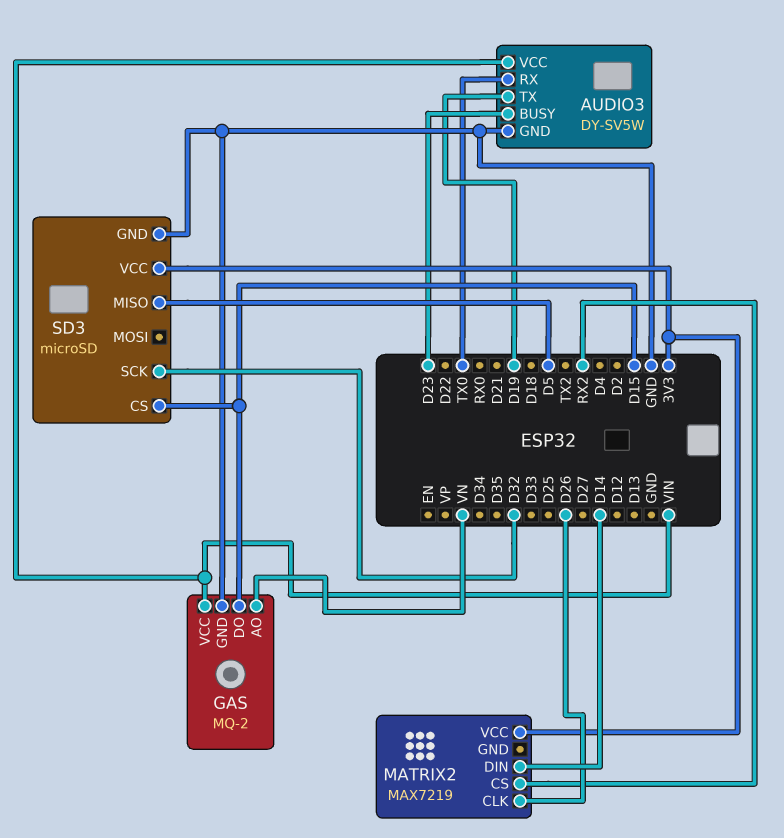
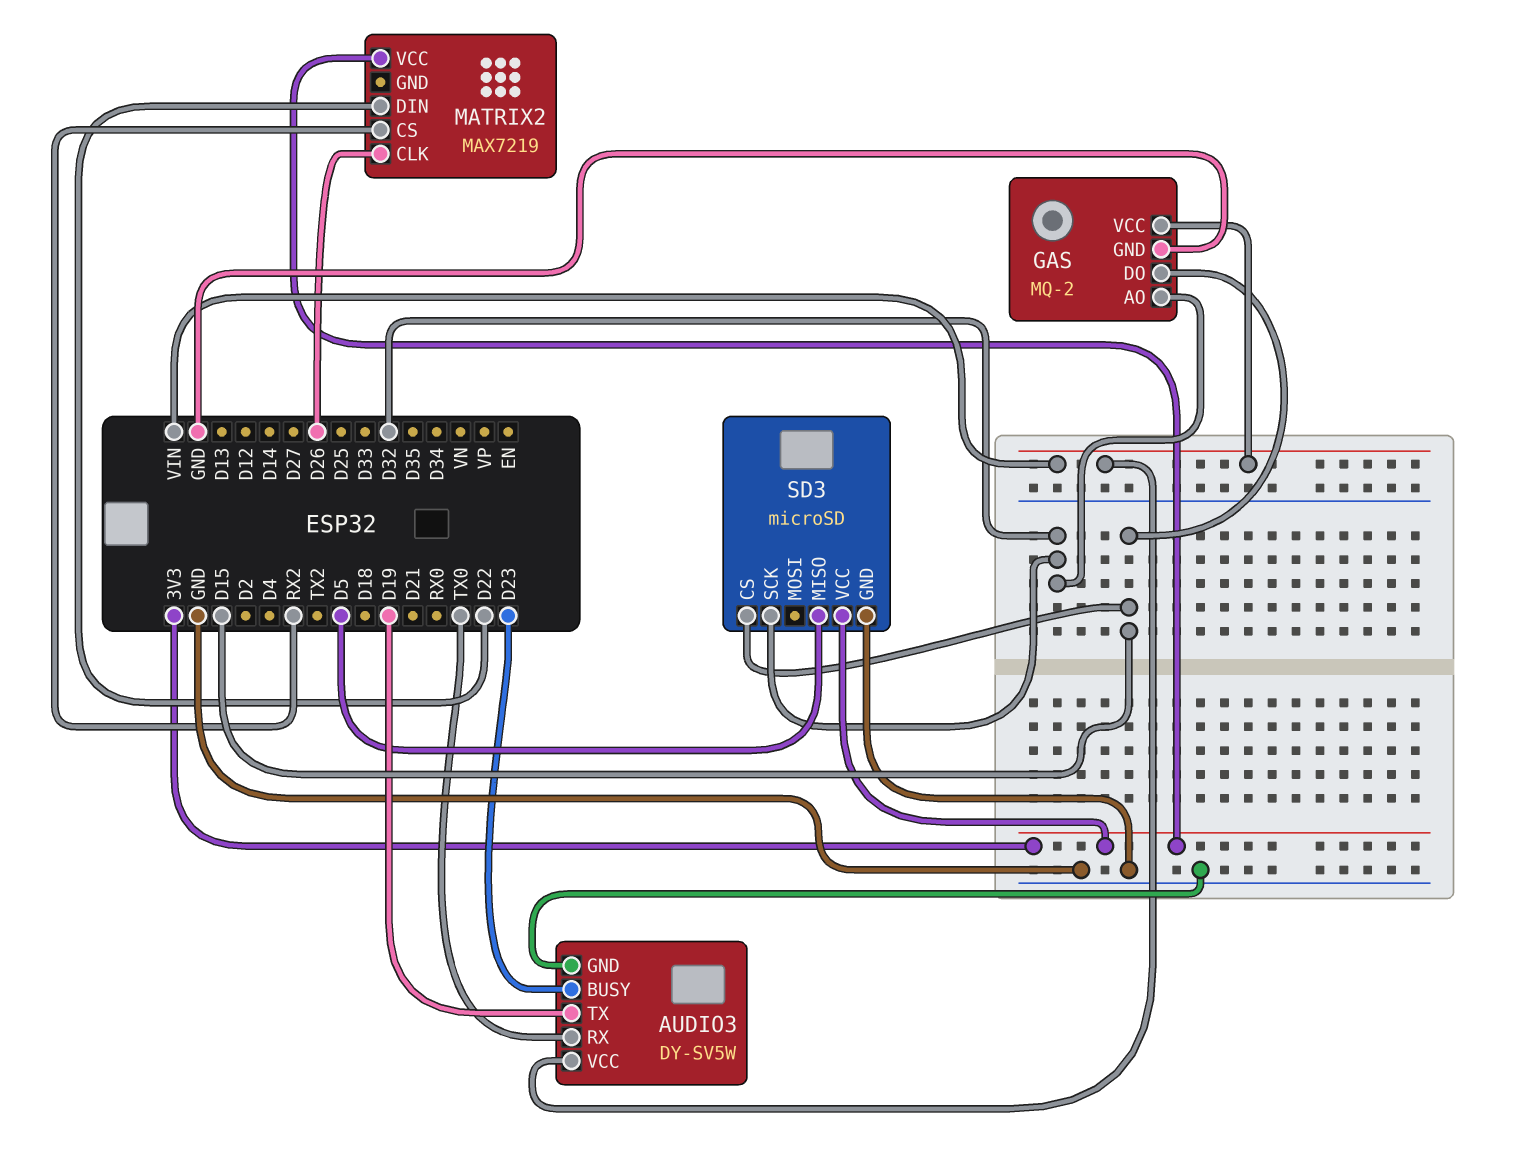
GAS pin AO: VN -> D32
MATRIX2 pin DIN: D14 -> D22

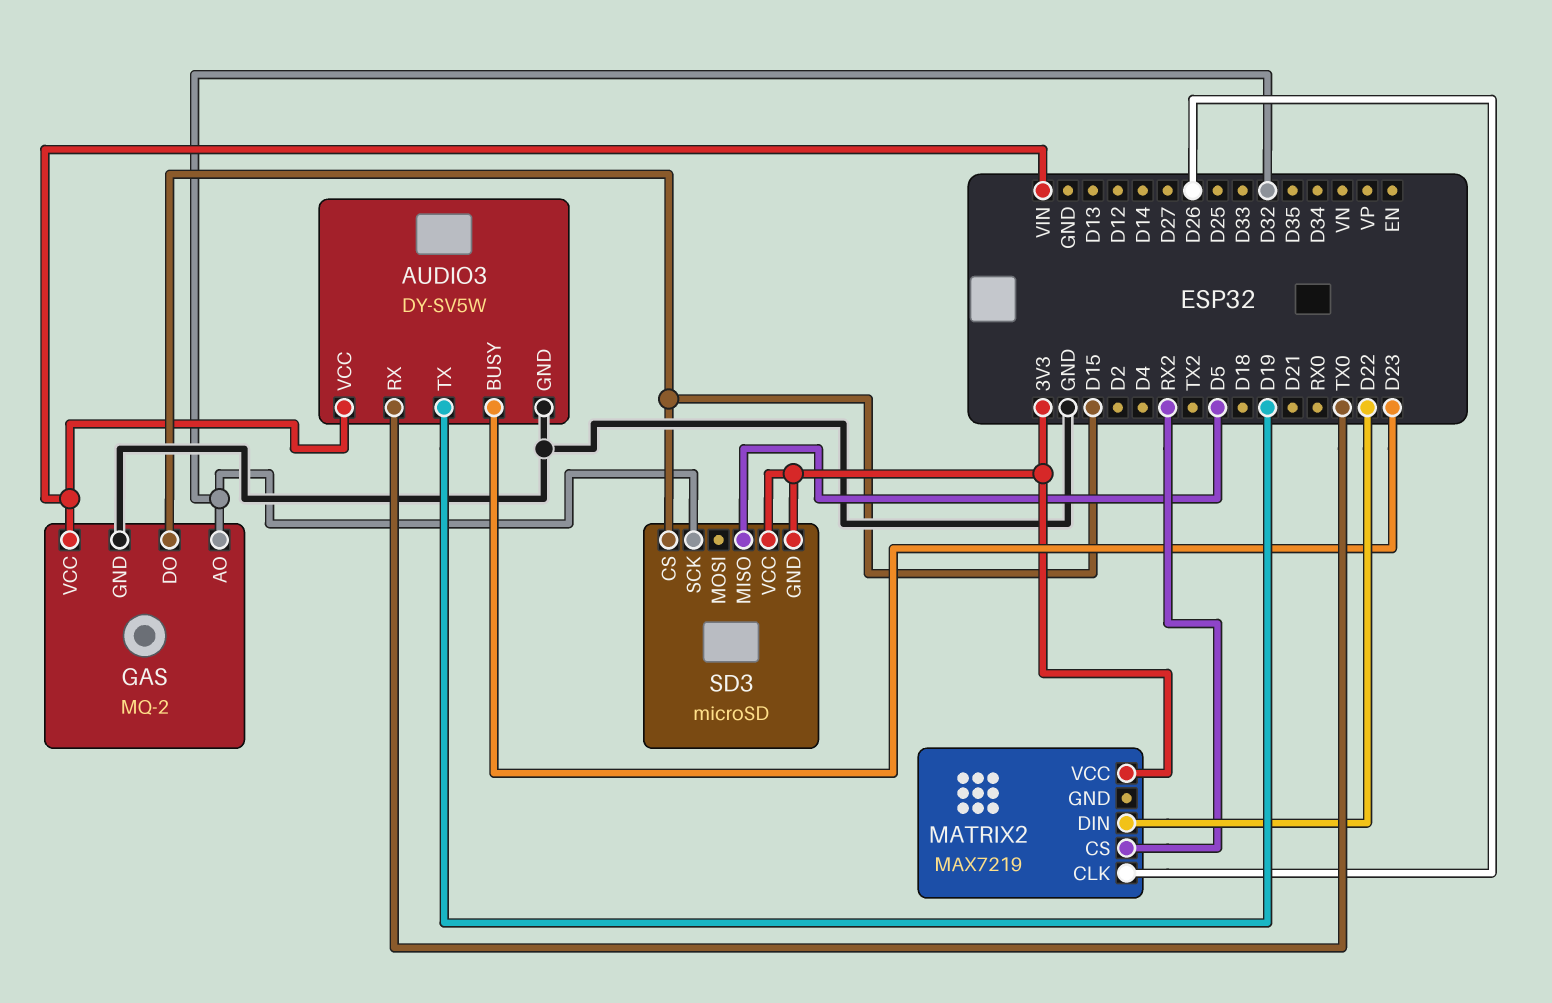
SD3 pin GND: GND -> 3V3

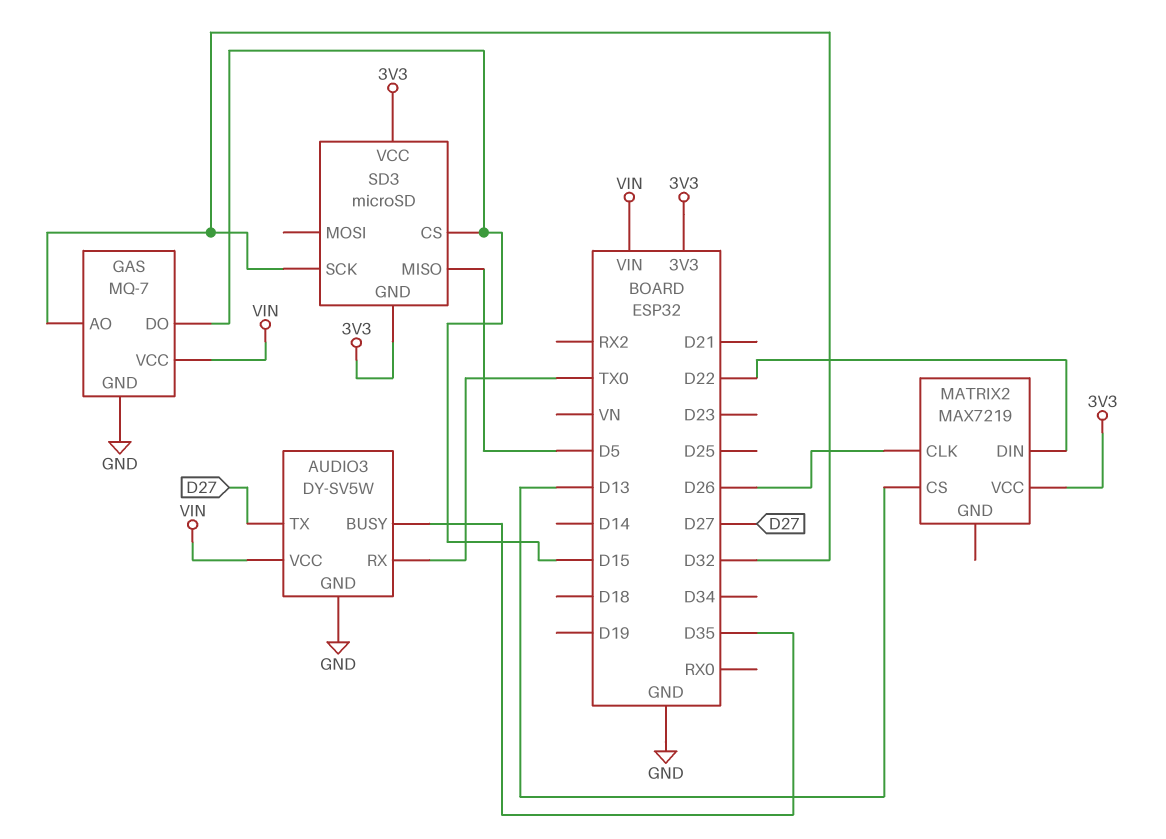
AUDIO3 pin BUSY: D23 -> D35
AUDIO3 pin TX: D19 -> D27
GAS: MQ-2 -> MQ-7
MATRIX2 pin CS: RX2 -> D13

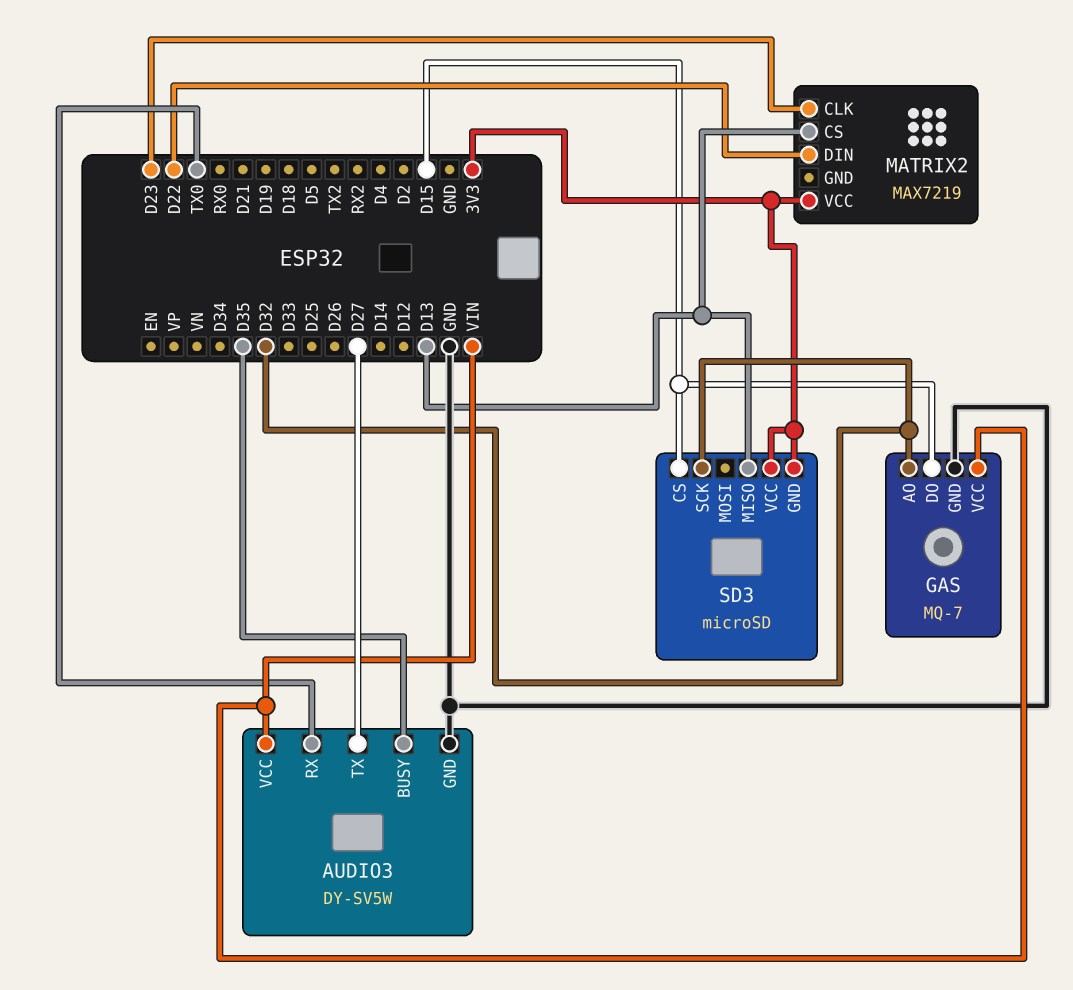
MATRIX2 pin CLK: D26 -> D23
SD3 pin MISO: D5 -> D13

